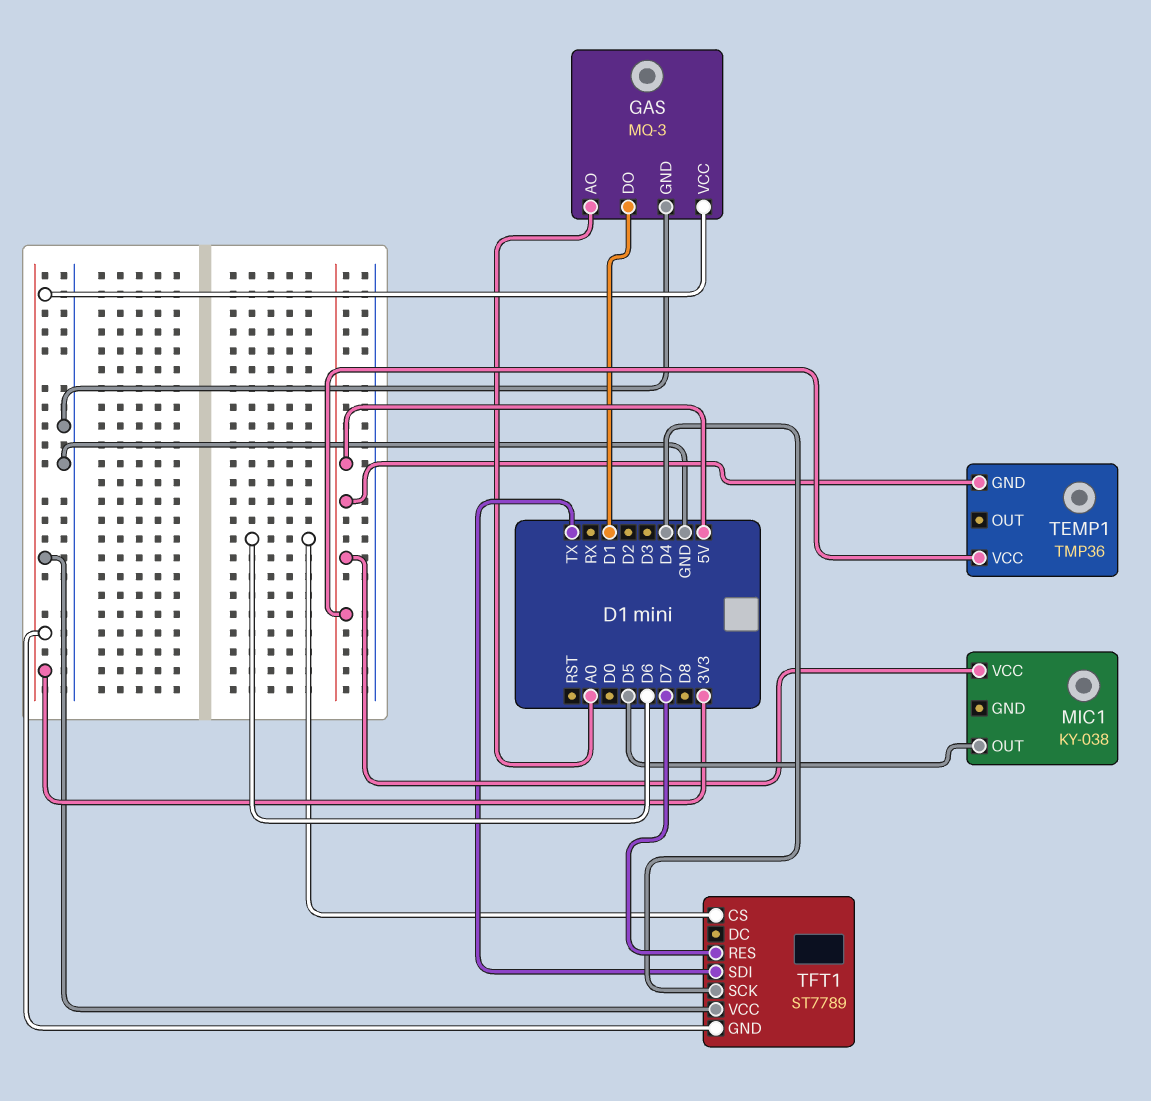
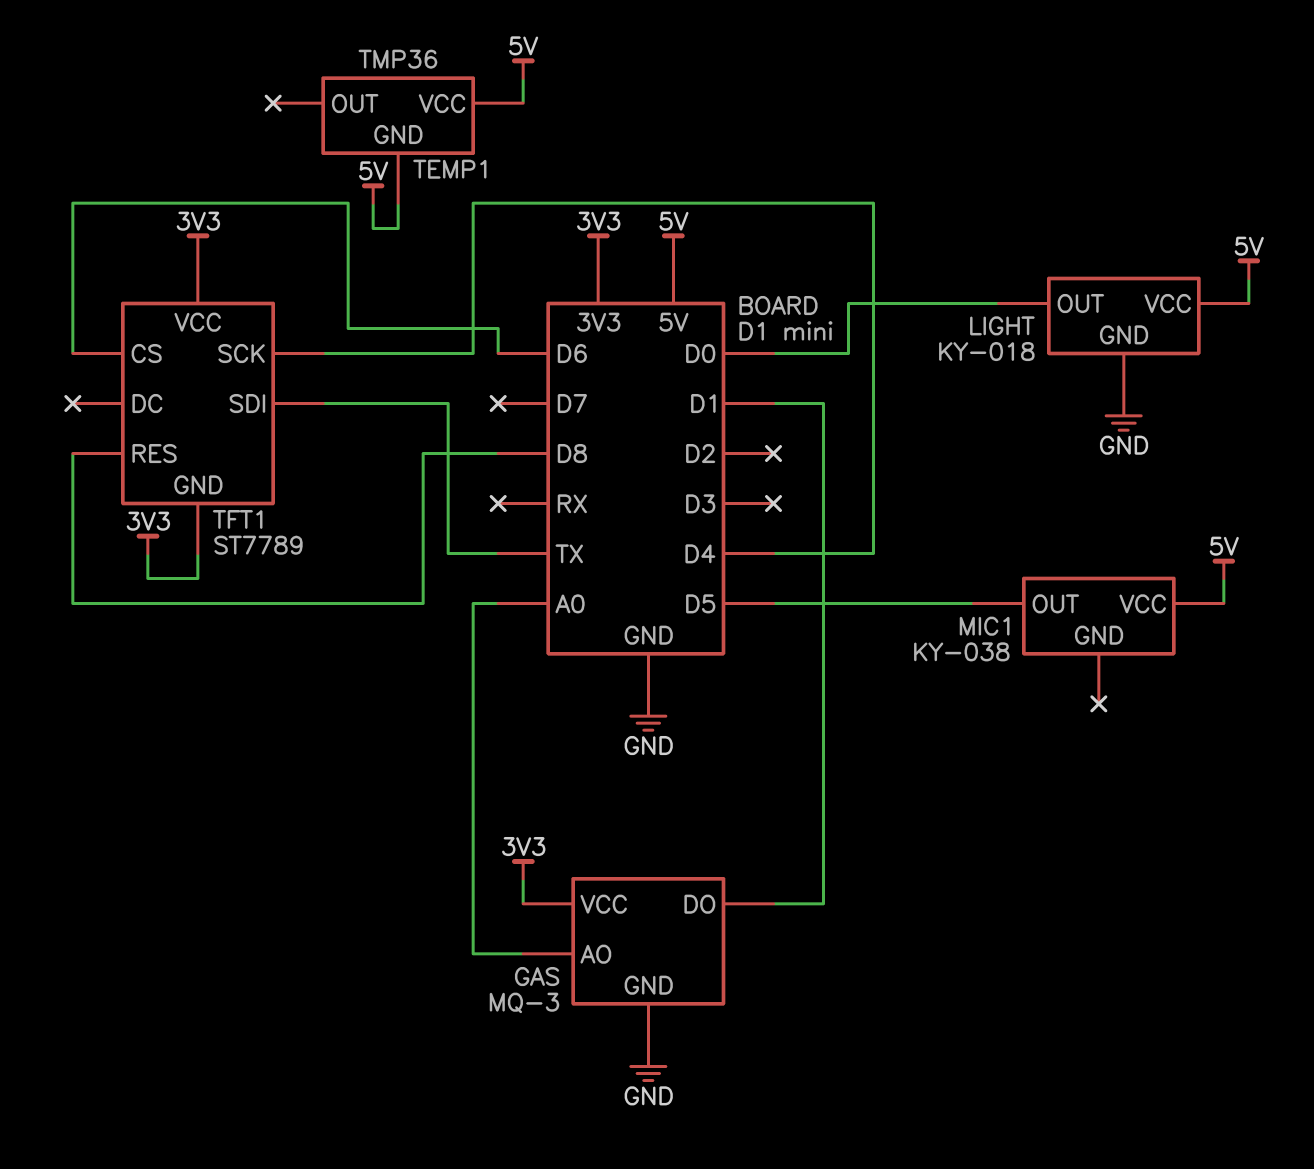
LIGHT: none -> KY-018
LIGHT pin GND: none -> GND
LIGHT pin OUT: none -> D0
LIGHT pin VCC: none -> 5V
TFT1 pin RES: D7 -> D8

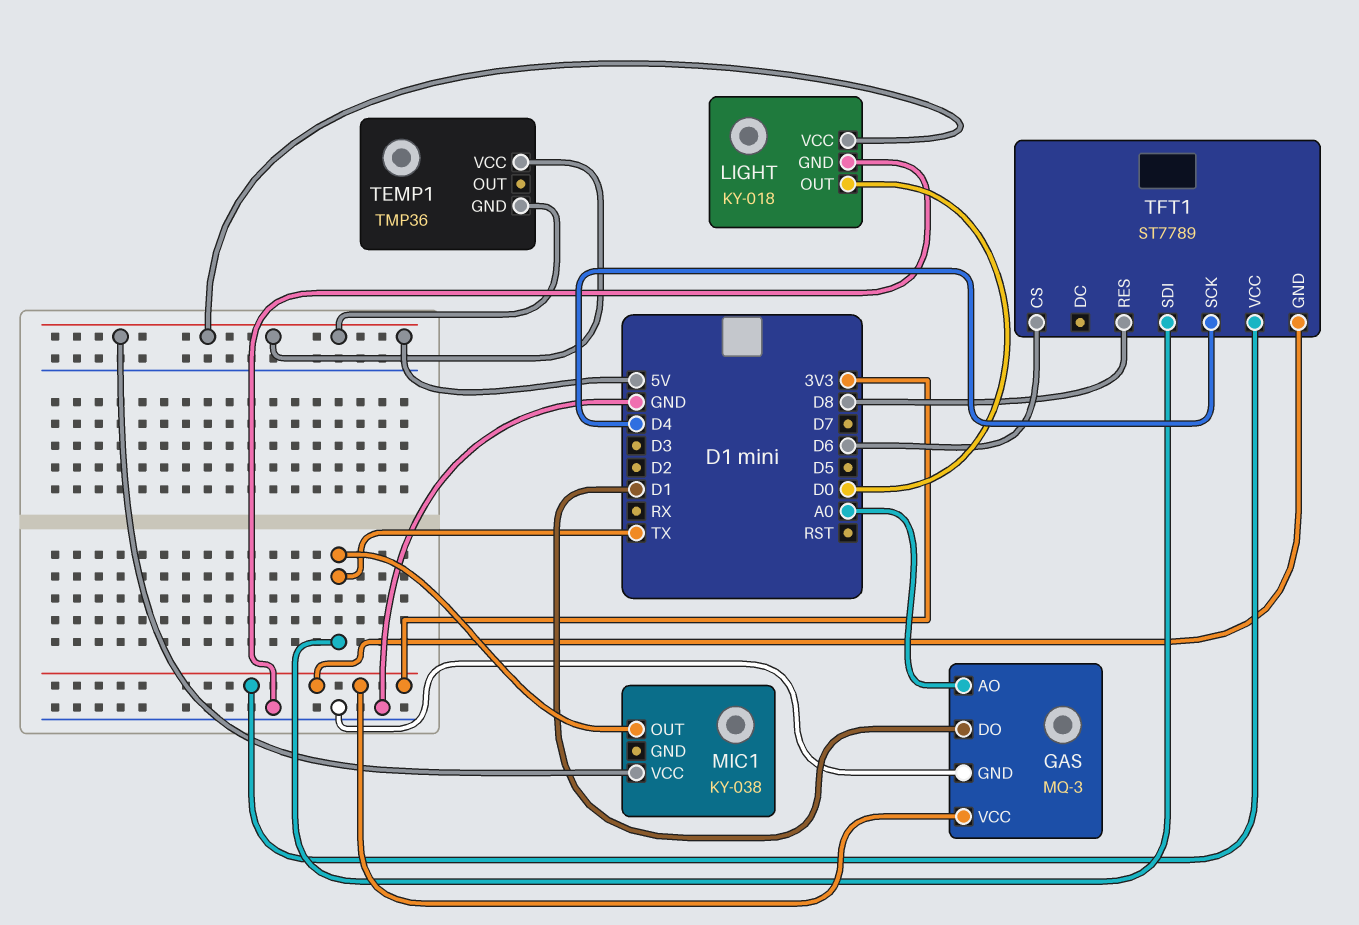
MIC1 pin OUT: D5 -> TX

